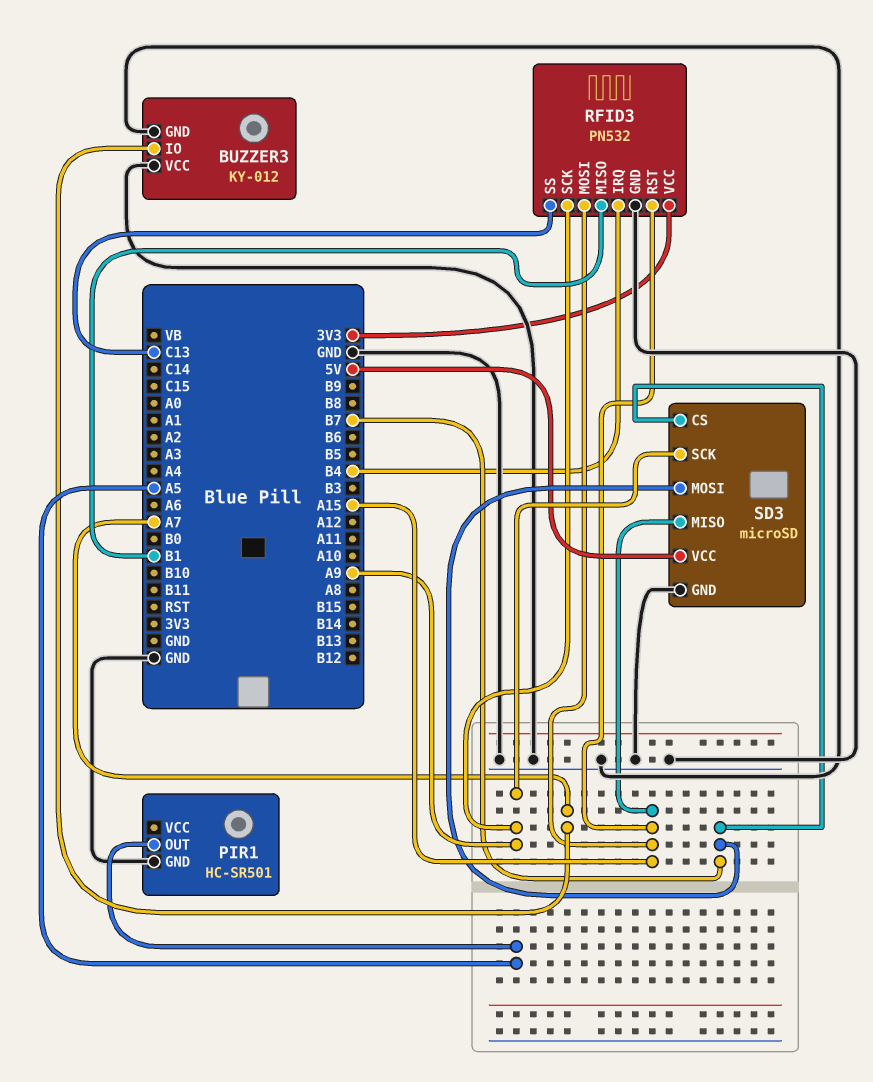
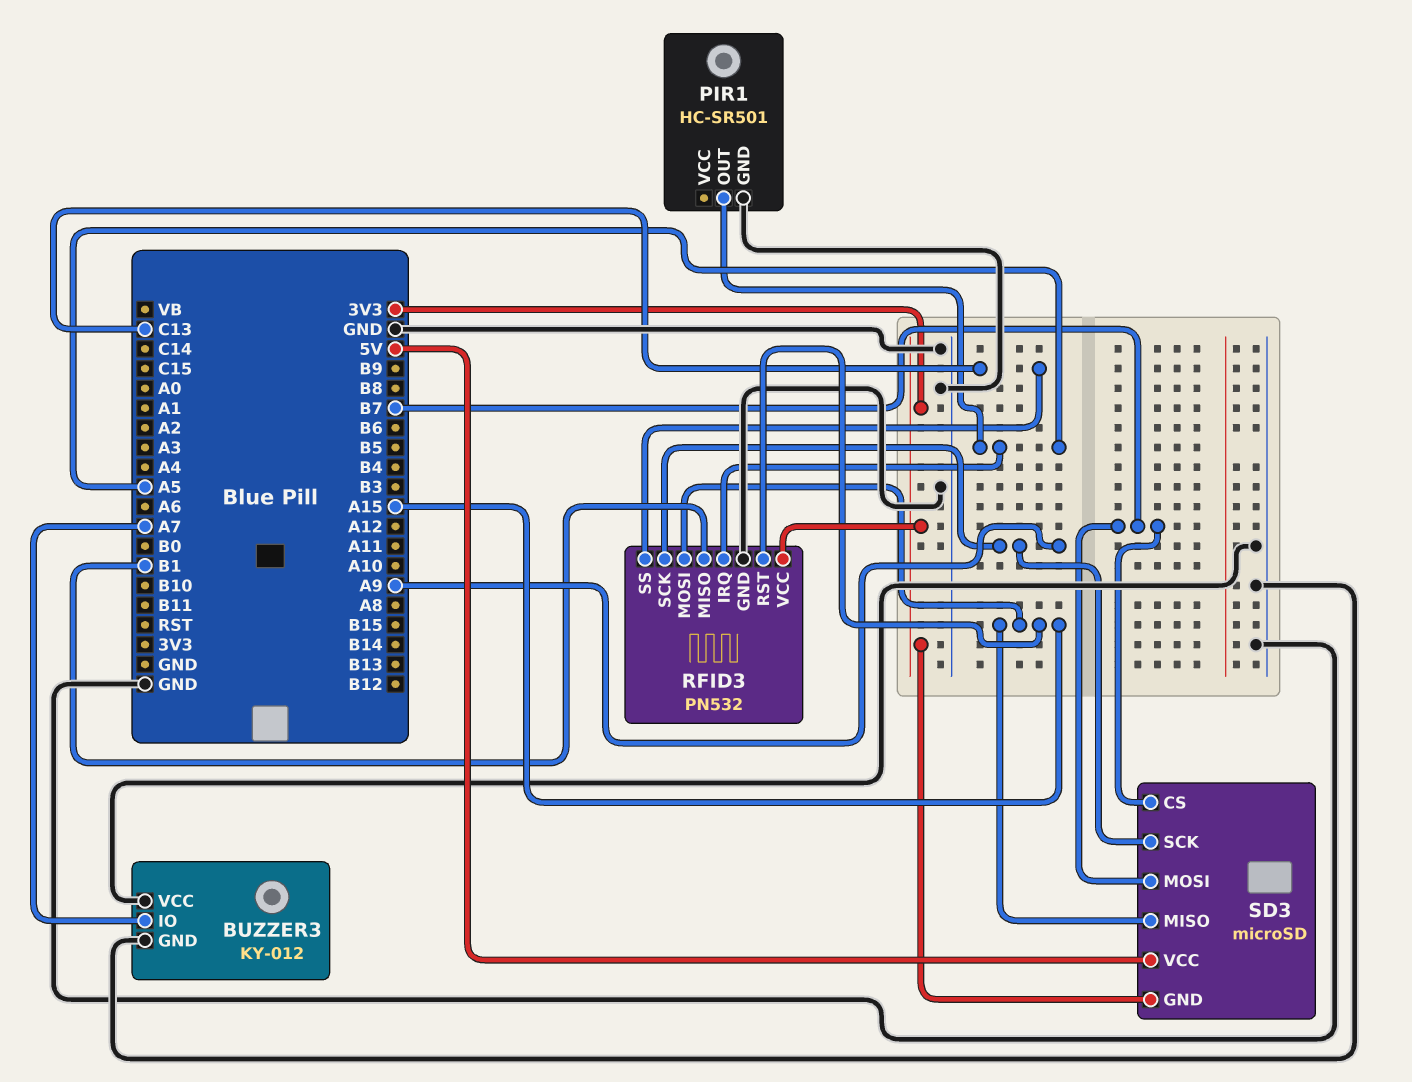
RFID3 pin IRQ: B4 -> A5
SD3 pin GND: GND -> 3V3

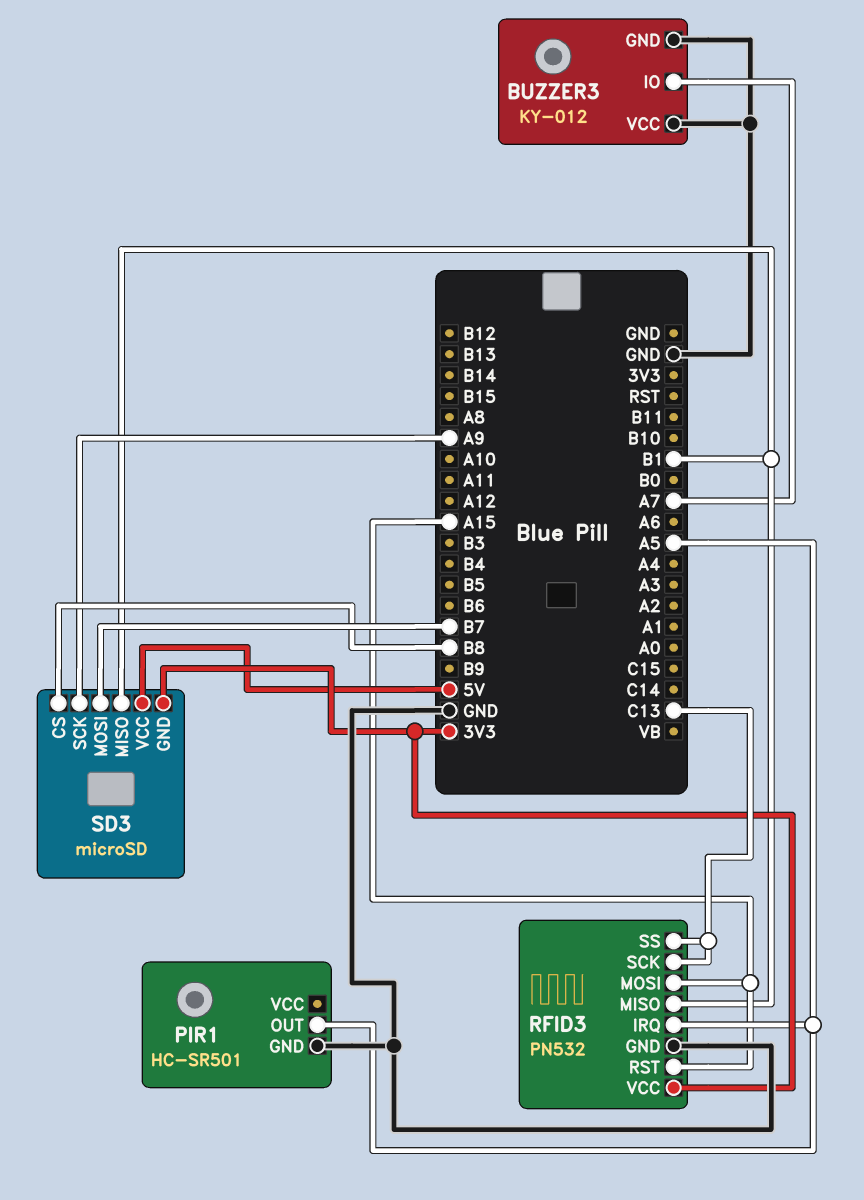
RFID3 pin SCK: A9 -> C13
SD3 pin CS: B7 -> B8
SD3 pin MISO: A15 -> B1

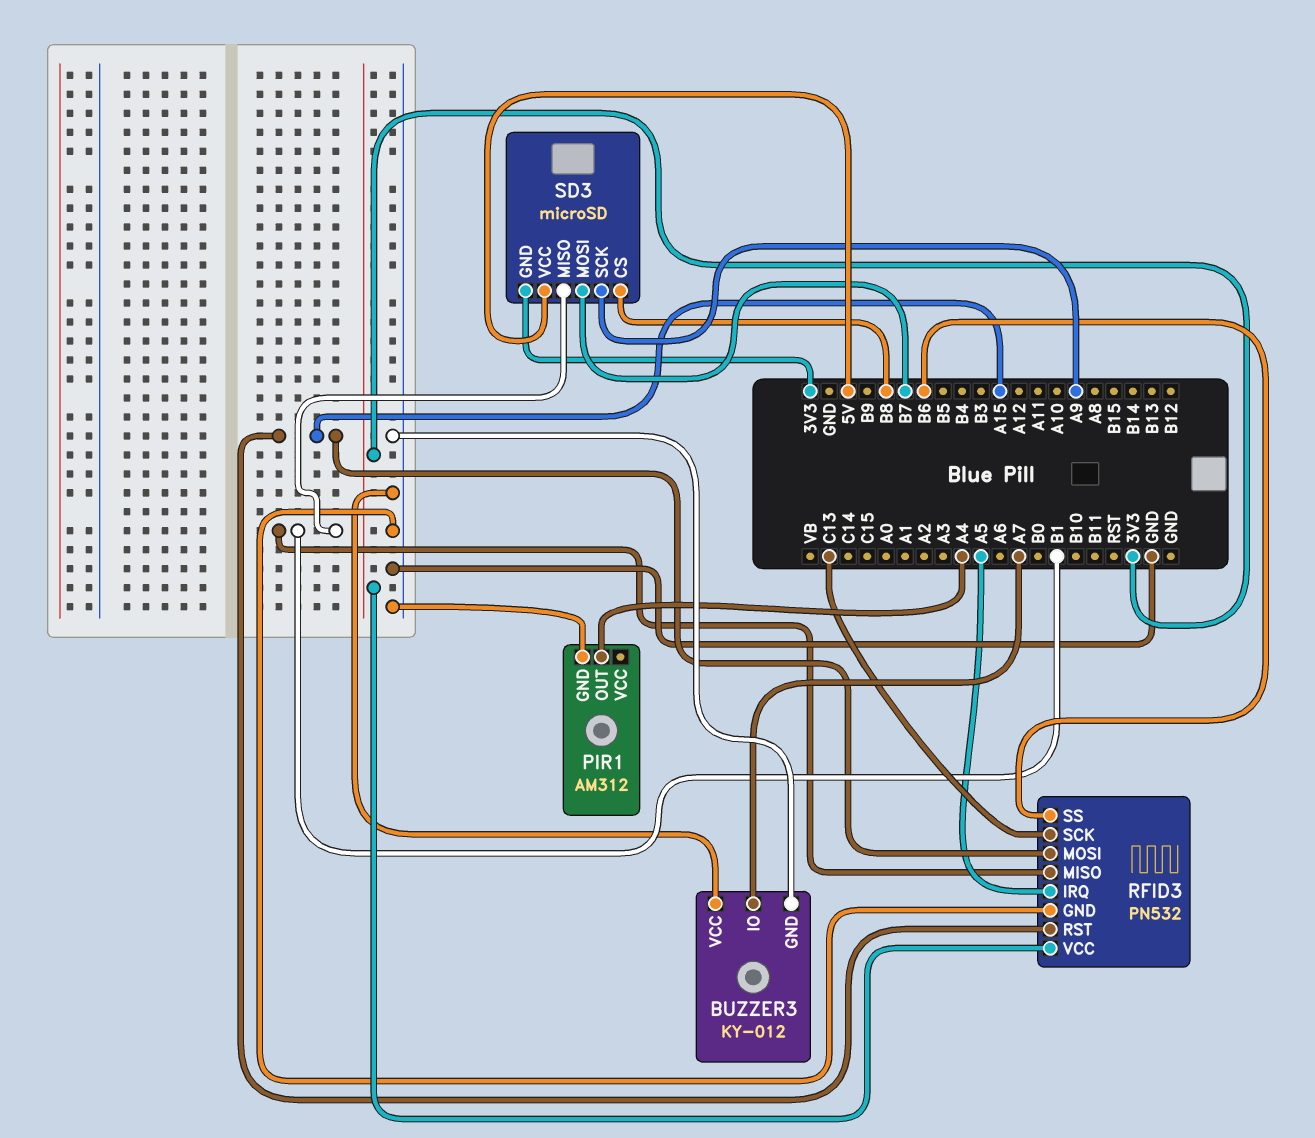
PIR1: HC-SR501 -> AM312
PIR1 pin OUT: A5 -> A4
RFID3 pin SS: C13 -> B6

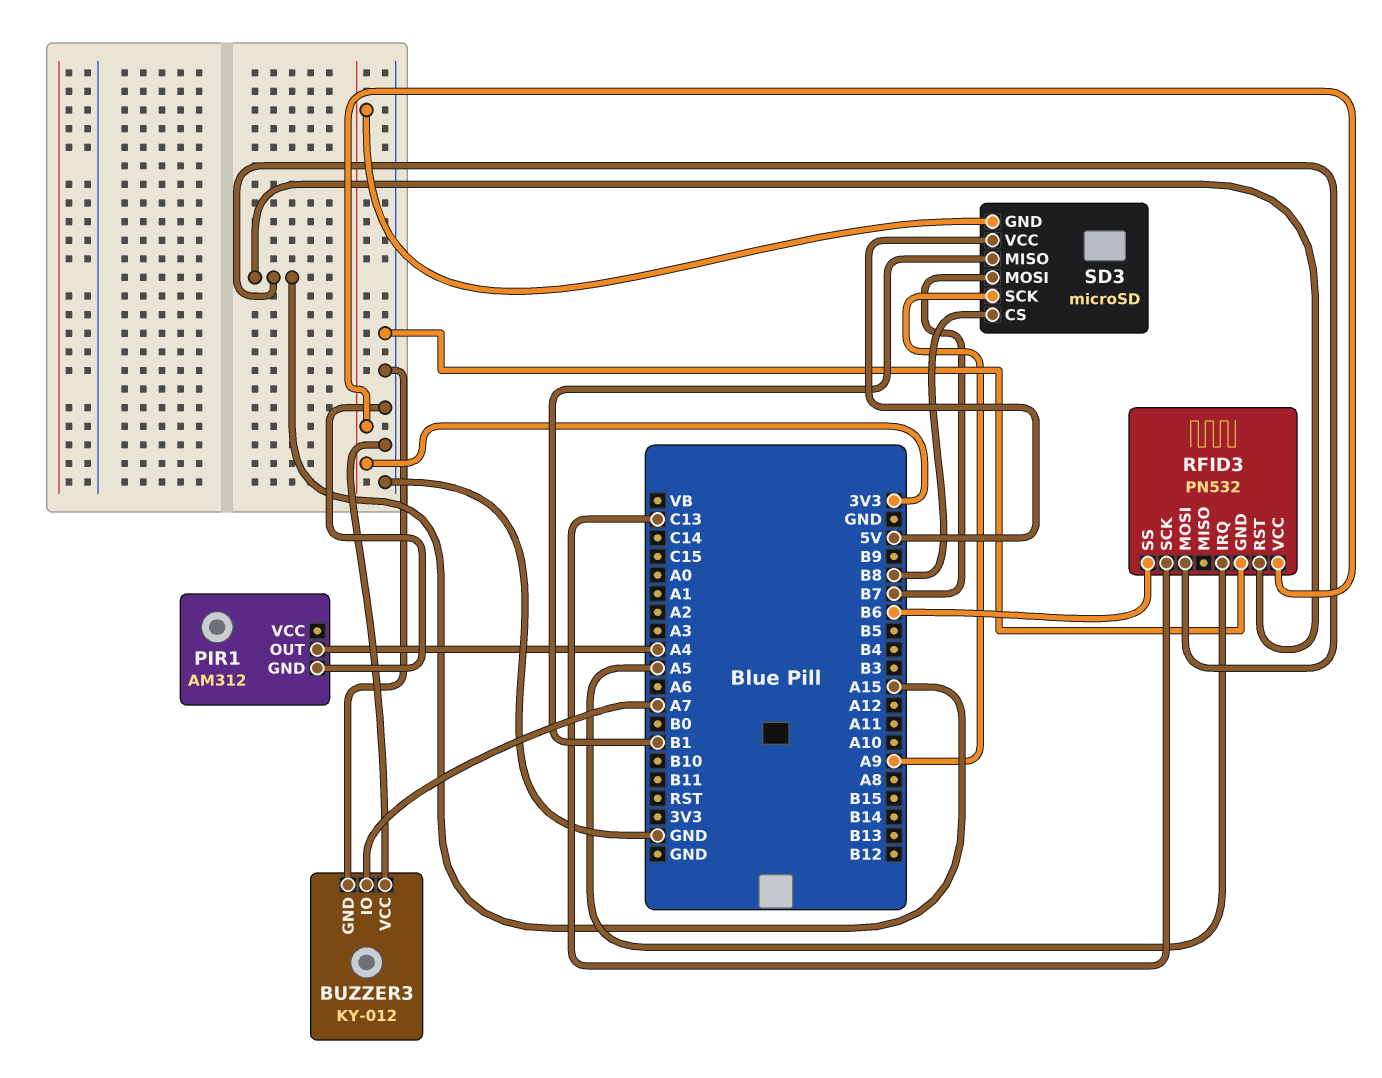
RFID3 pin MISO: B1 -> none

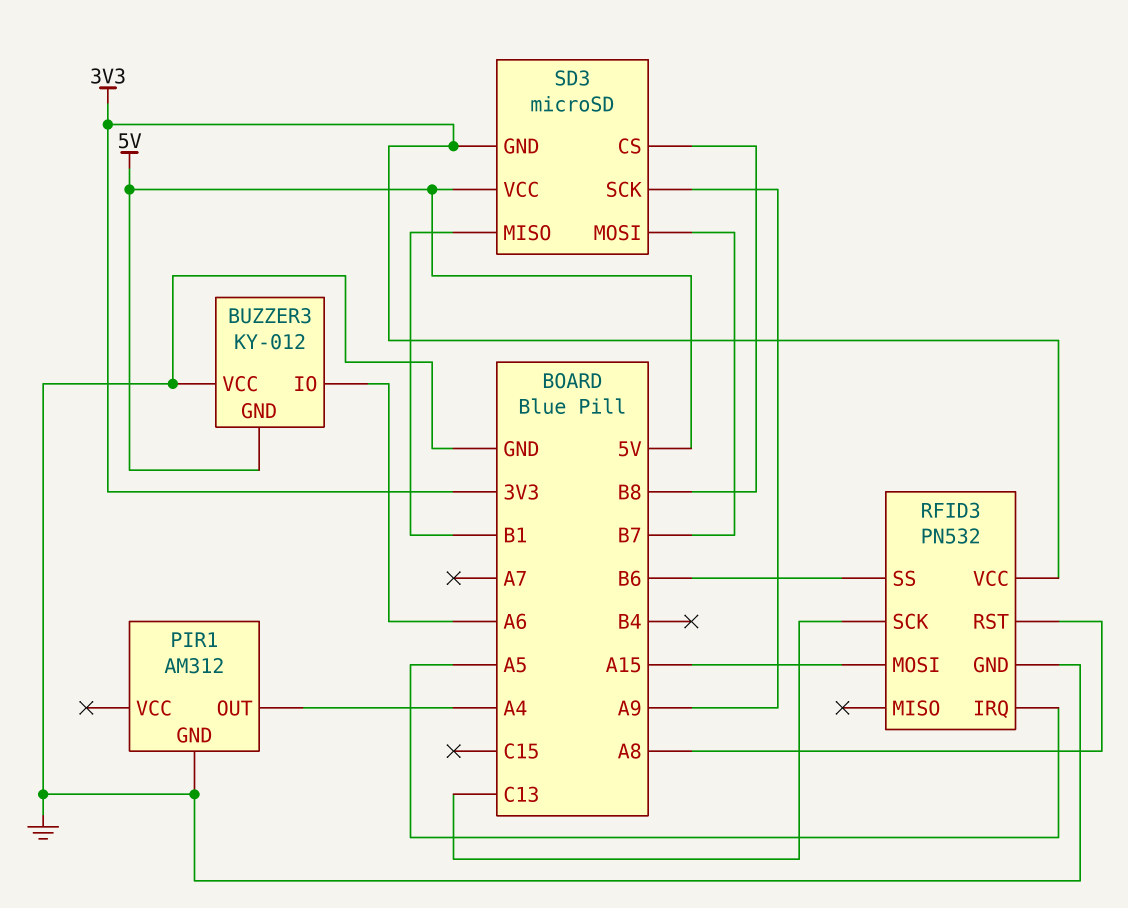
BUZZER3 pin GND: GND -> 5V
BUZZER3 pin IO: A7 -> A6
RFID3 pin RST: A15 -> A8

